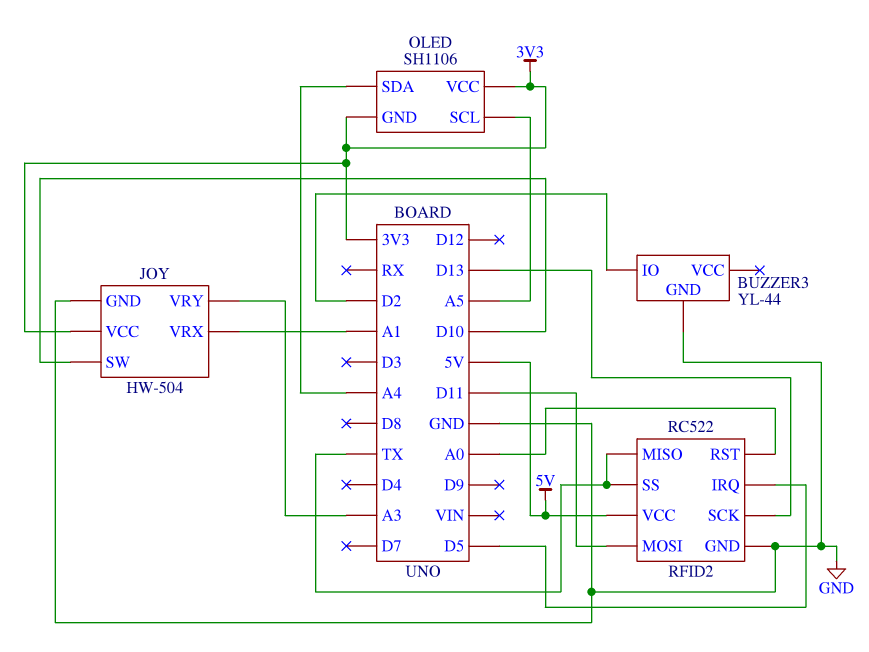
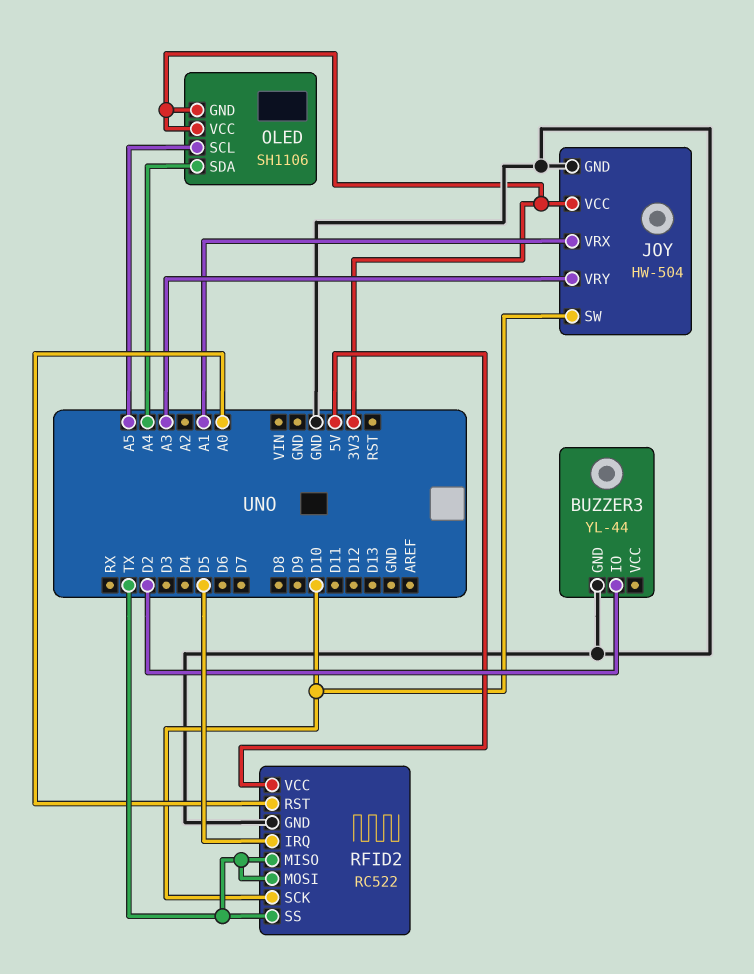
RFID2 pin MOSI: D11 -> TX
RFID2 pin SCK: D13 -> D10

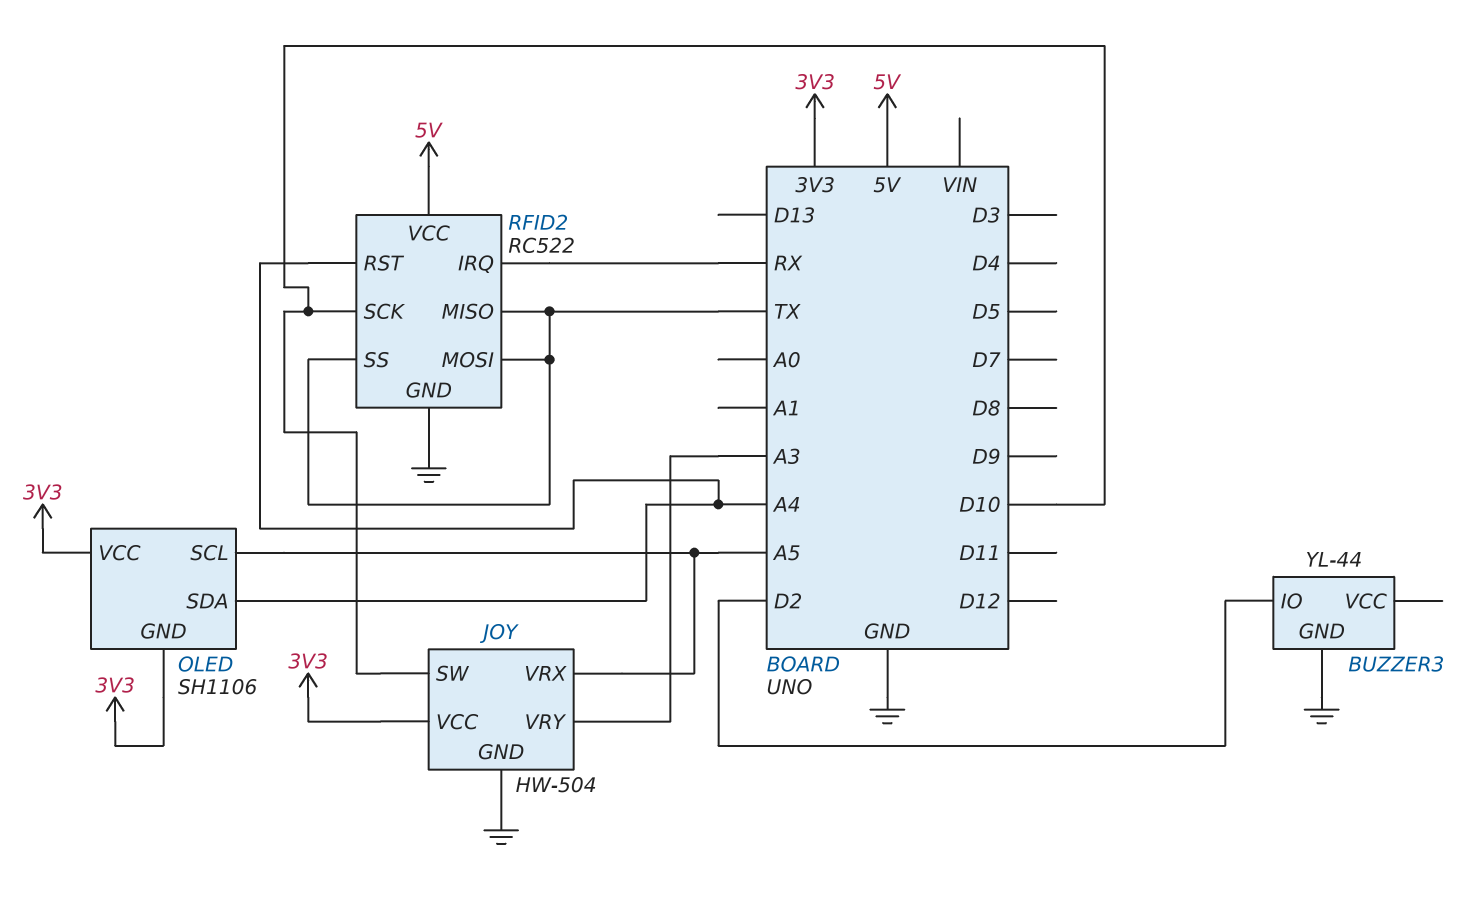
JOY pin VRX: A1 -> A5
RFID2 pin IRQ: D5 -> RX
RFID2 pin RST: A0 -> A4

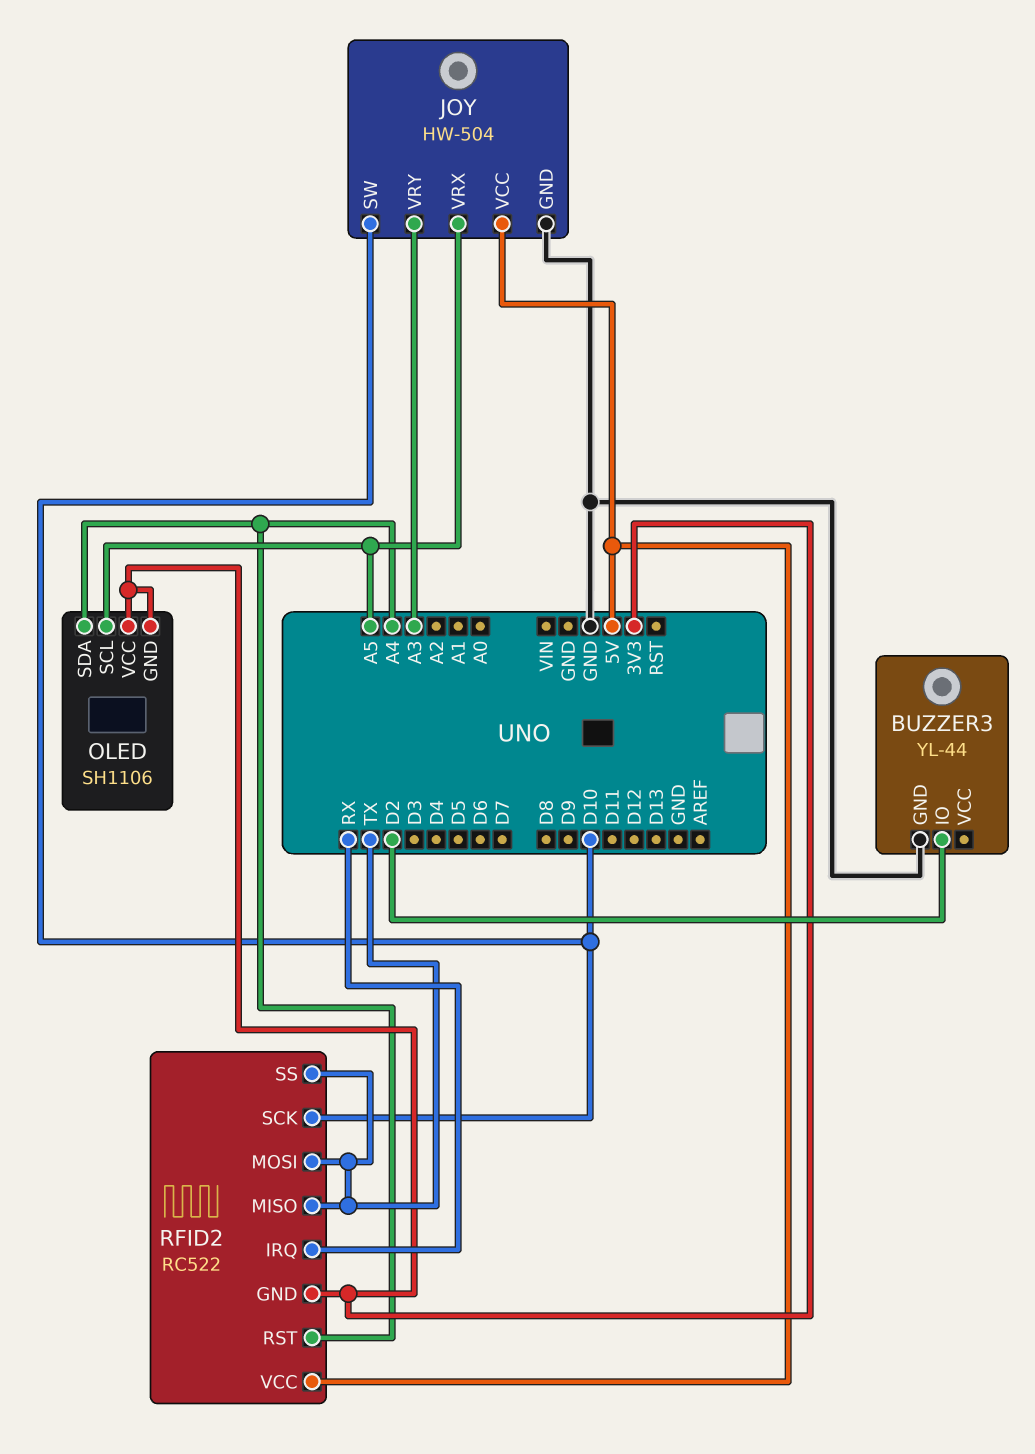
JOY pin VCC: 3V3 -> 5V
RFID2 pin GND: GND -> 3V3

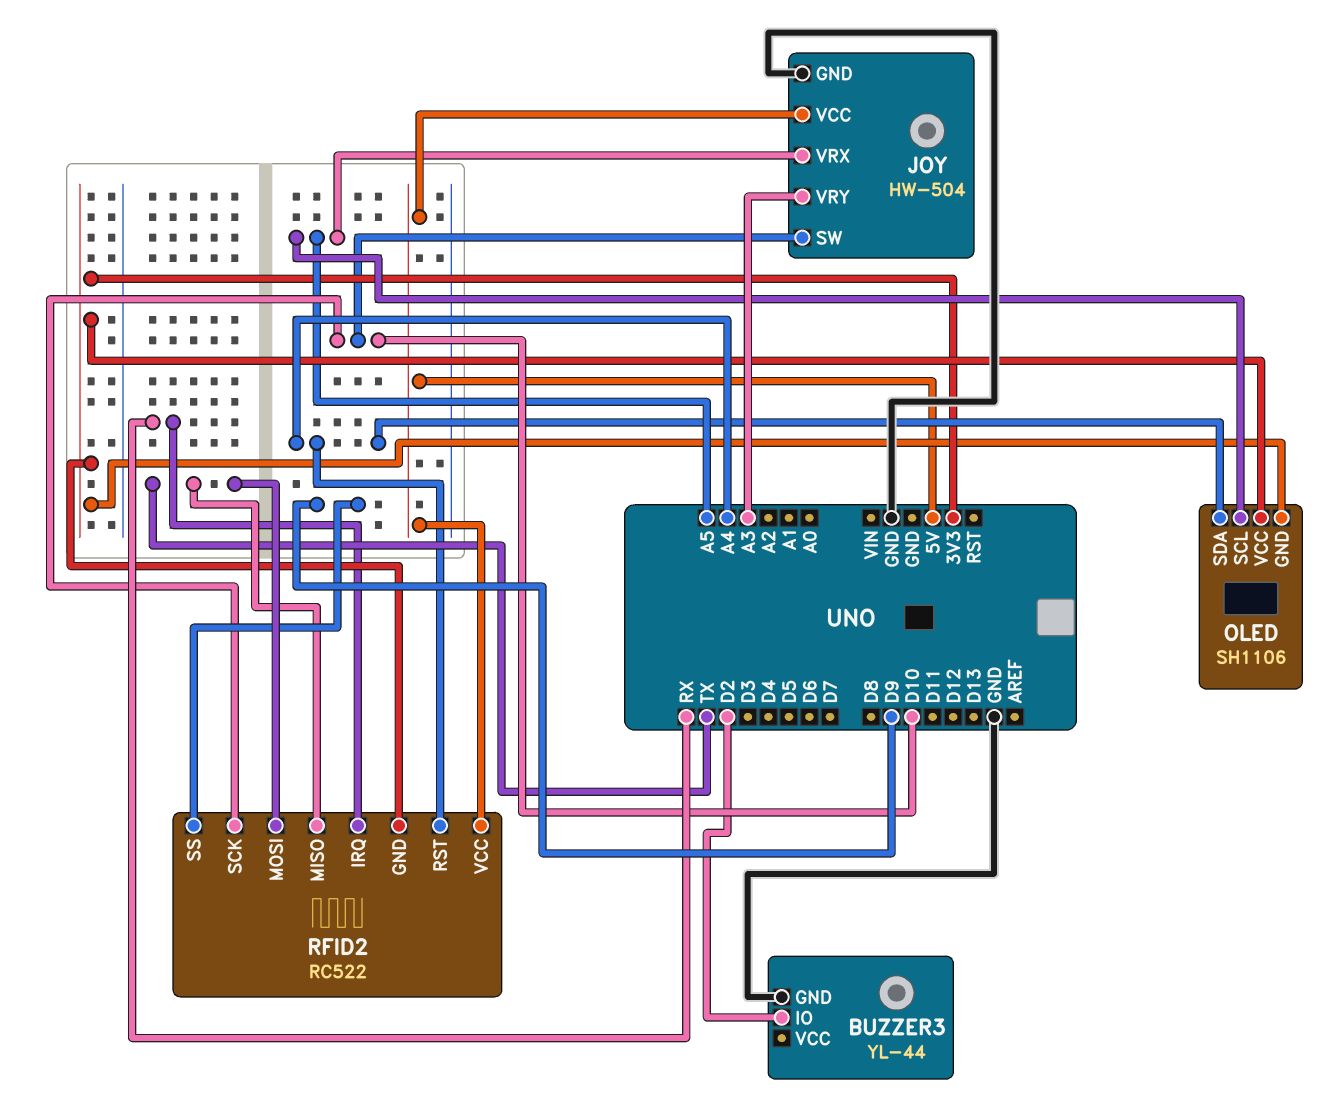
RFID2 pin SS: TX -> D9

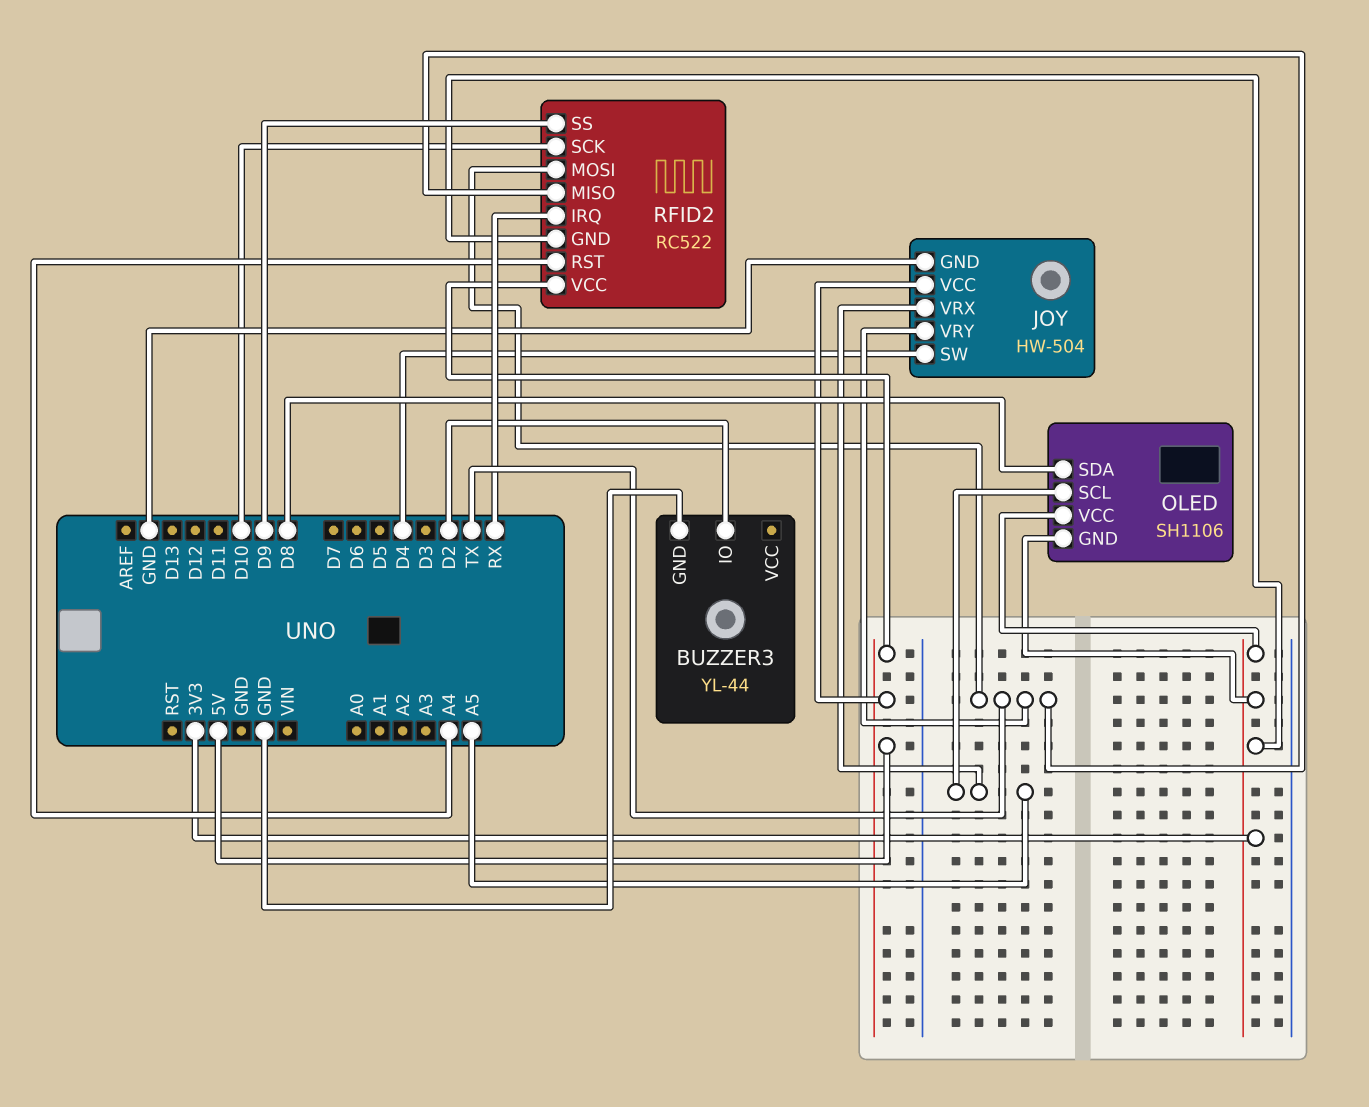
JOY pin SW: D10 -> D4
JOY pin VRY: A3 -> TX
OLED pin SDA: A4 -> D8

